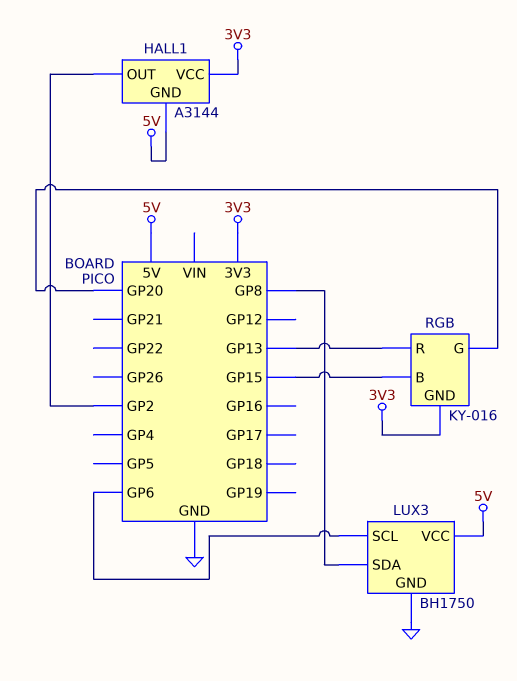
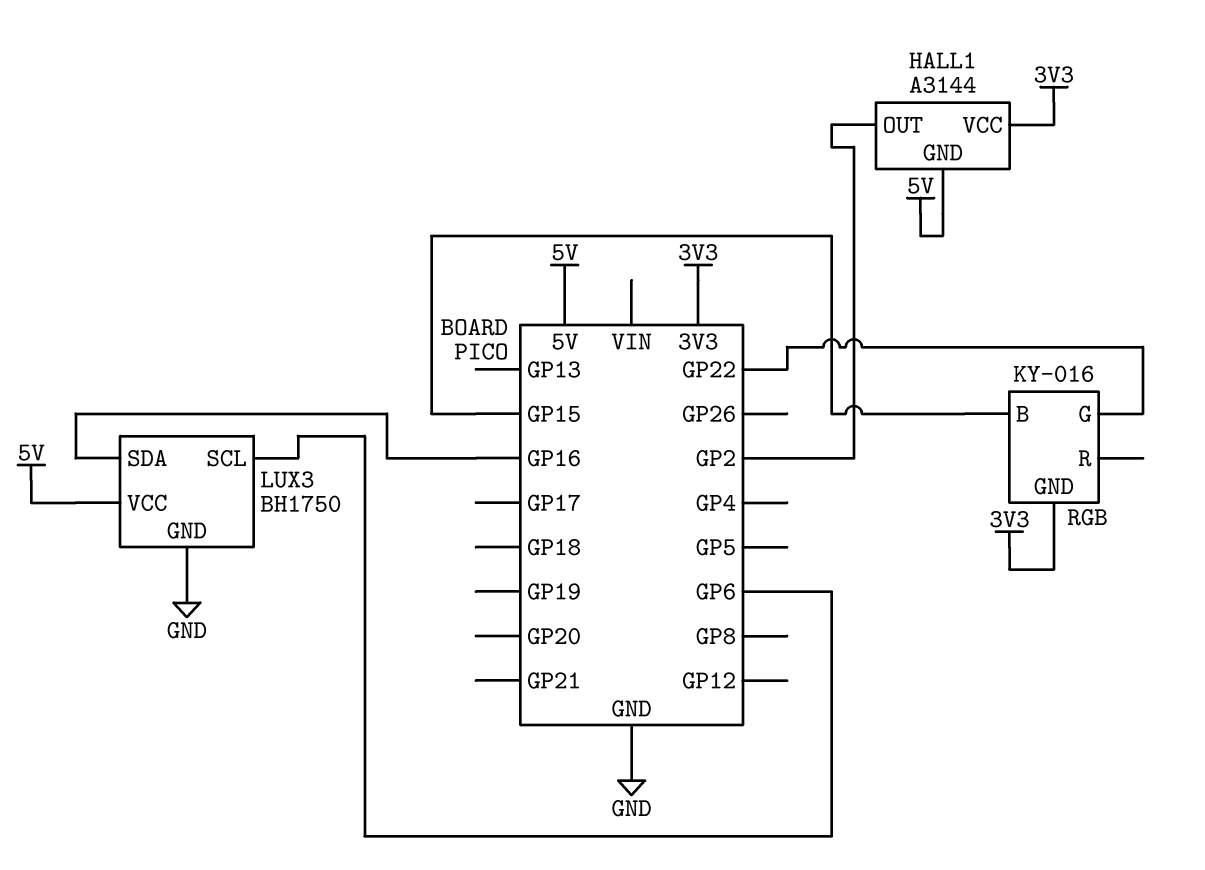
LUX3 pin SDA: GP8 -> GP16
RGB pin G: GP20 -> GP22
RGB pin R: GP13 -> none

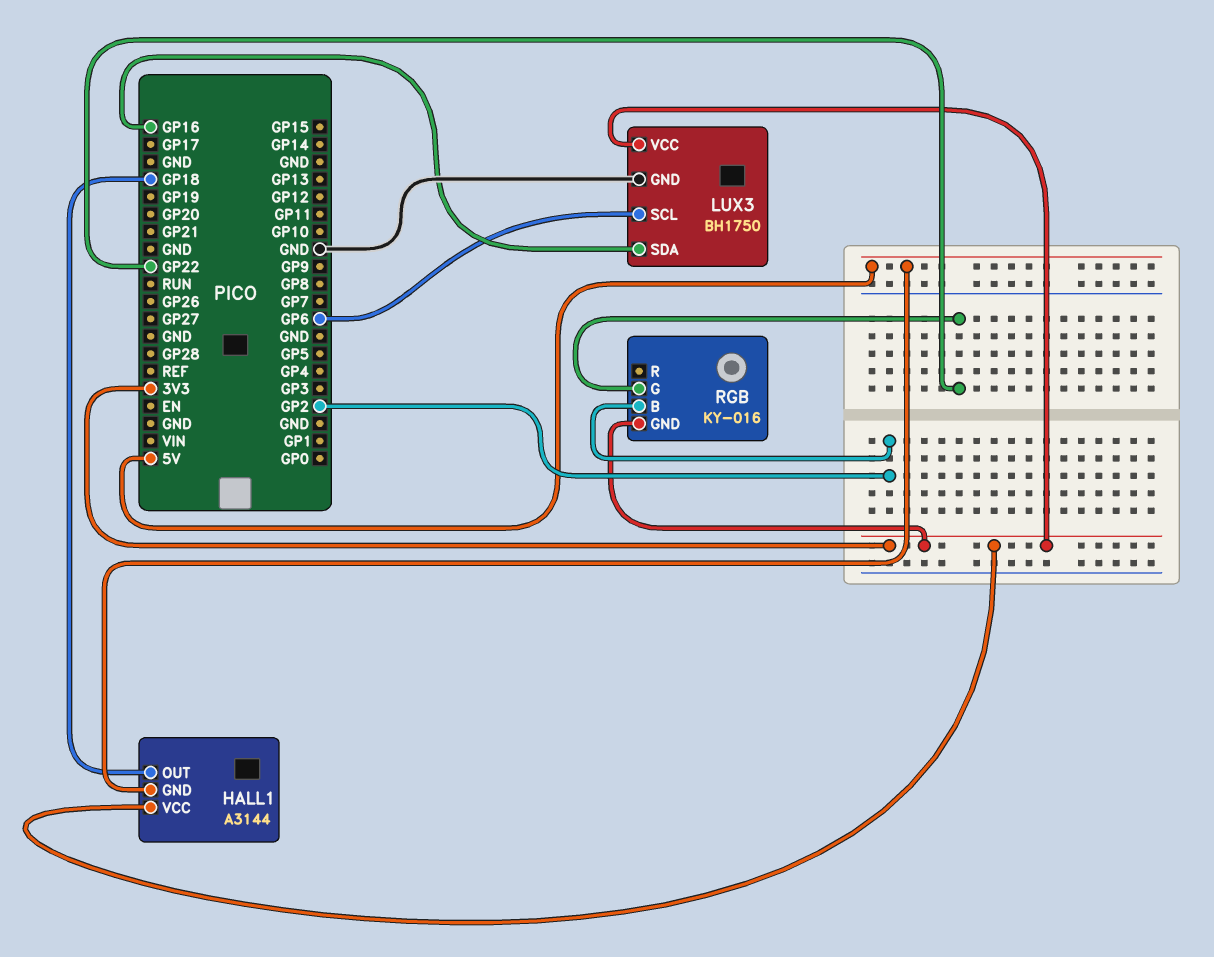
HALL1 pin OUT: GP2 -> GP18
LUX3 pin VCC: 5V -> 3V3
RGB pin B: GP15 -> GP2

